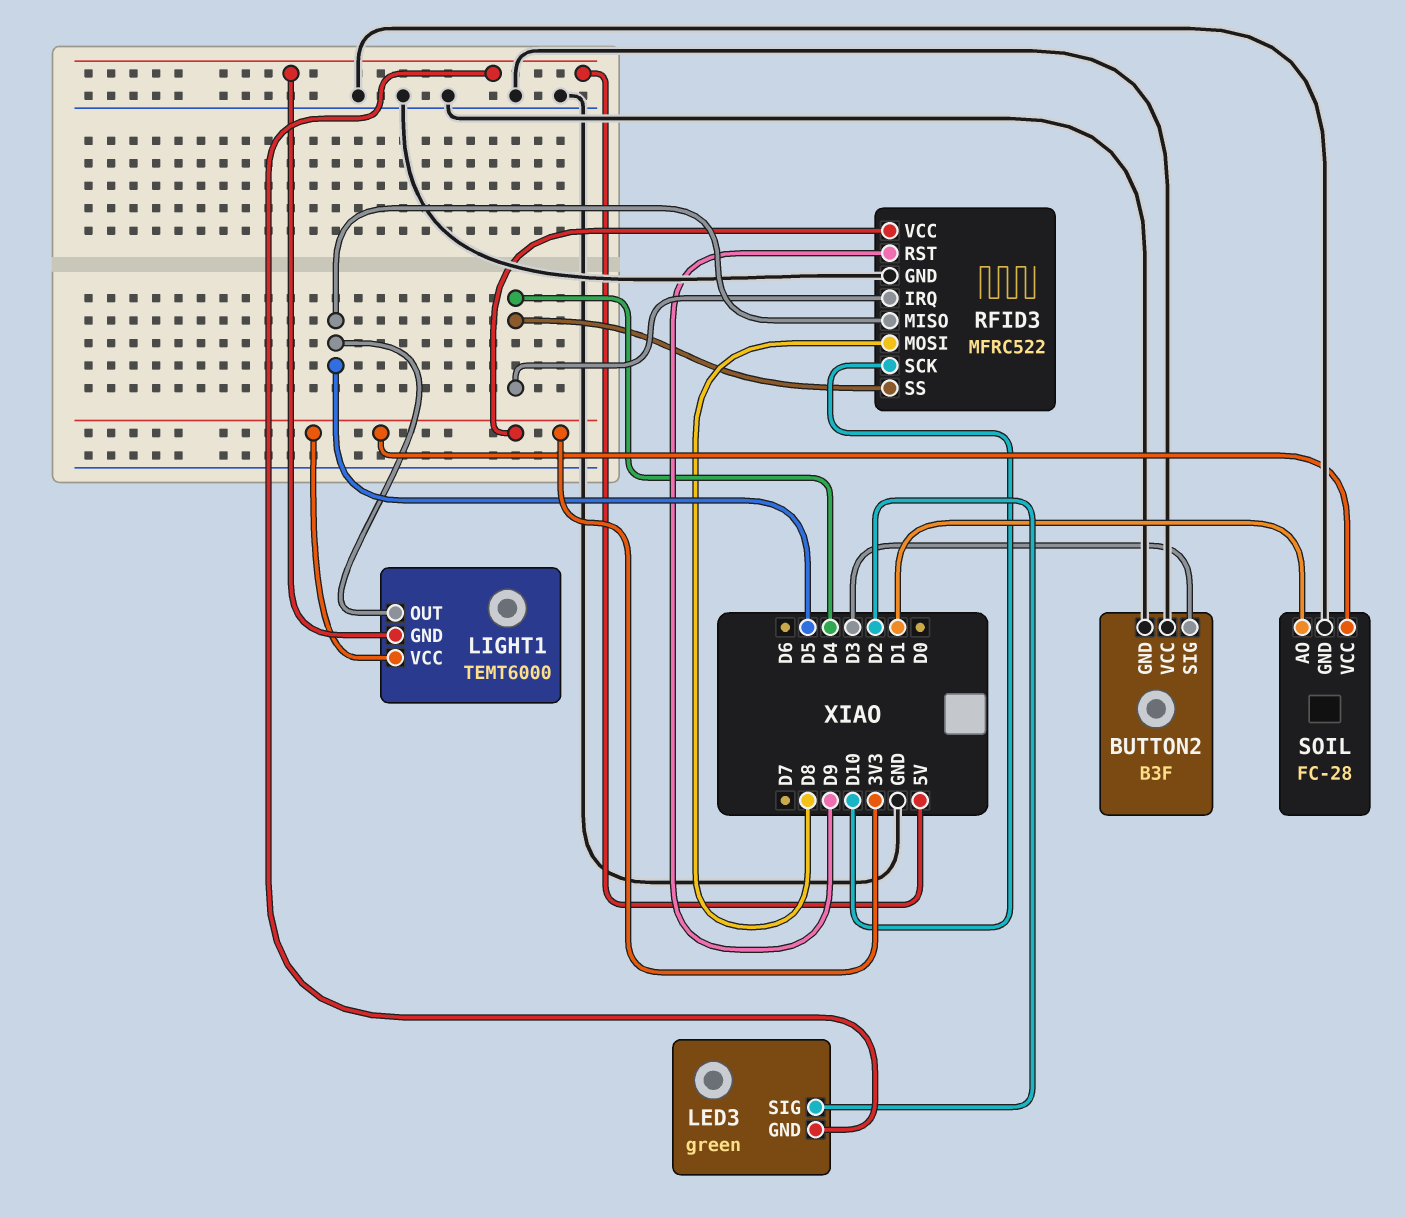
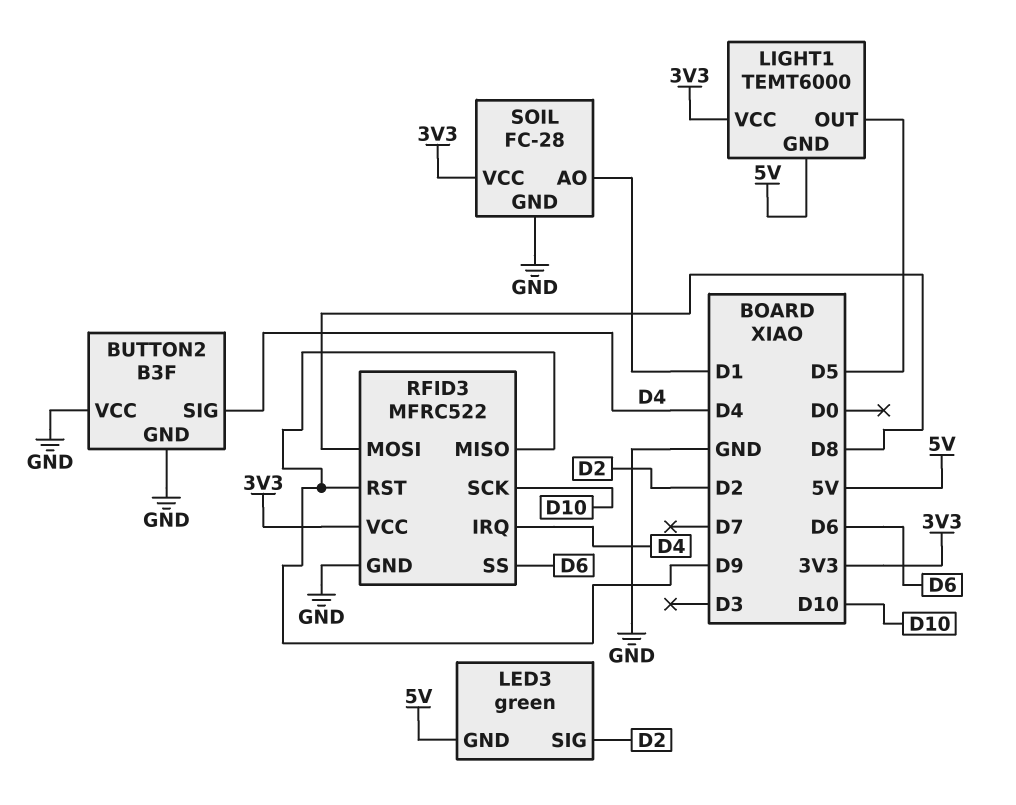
BUTTON2 pin SIG: D3 -> D4
RFID3 pin MISO: D5 -> D9
RFID3 pin SS: D4 -> D6

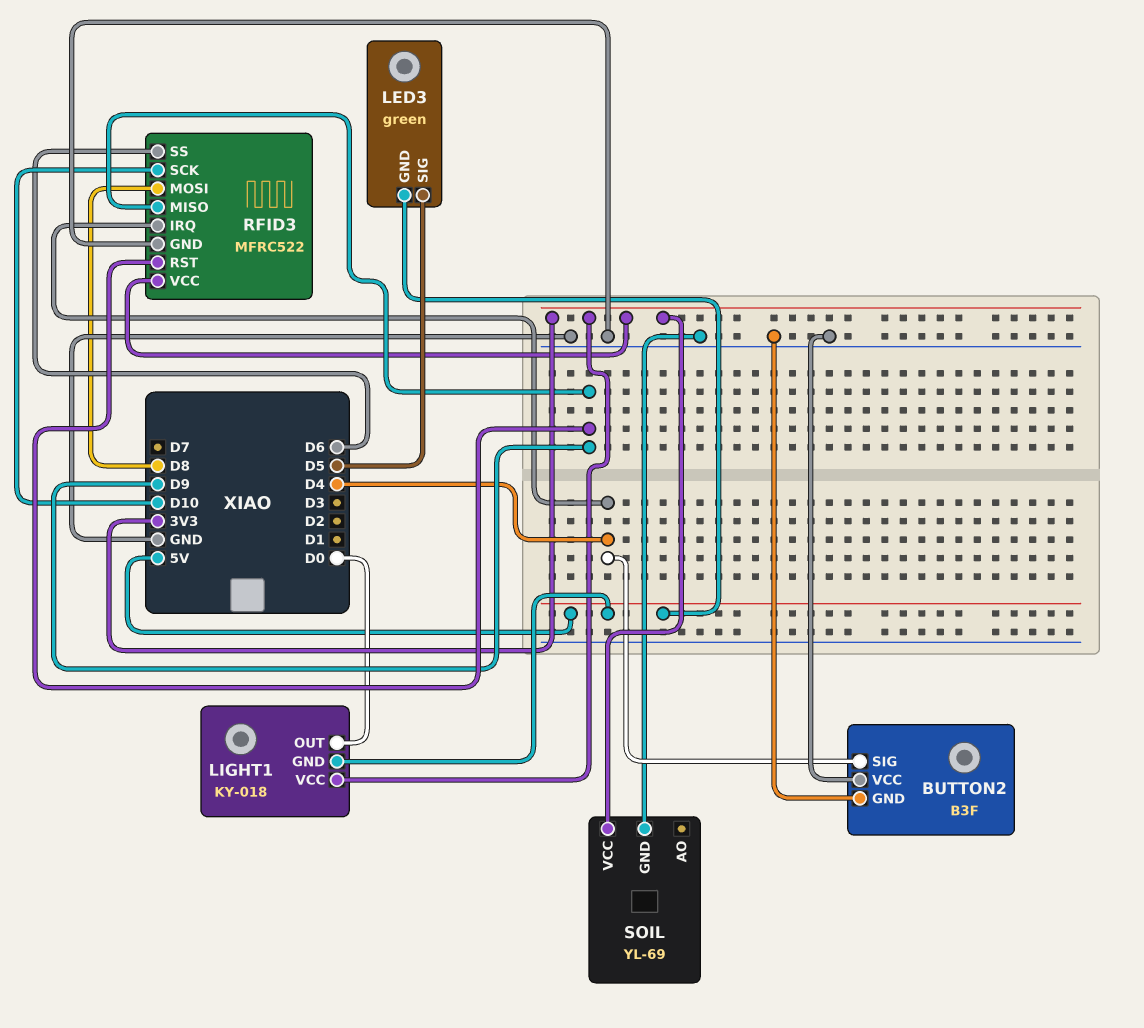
LED3 pin SIG: D2 -> D5
LIGHT1: TEMT6000 -> KY-018
LIGHT1 pin OUT: D5 -> D0
SOIL: FC-28 -> YL-69
SOIL pin AO: D1 -> none

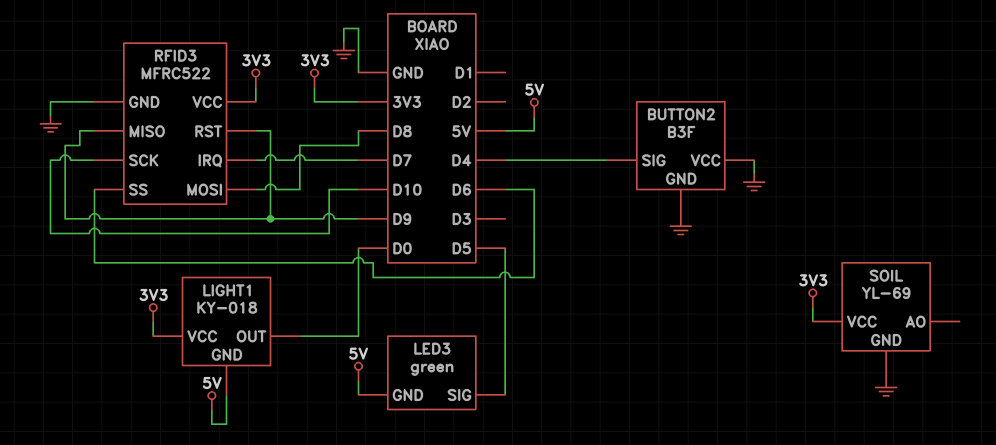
RFID3 pin IRQ: D4 -> D7

